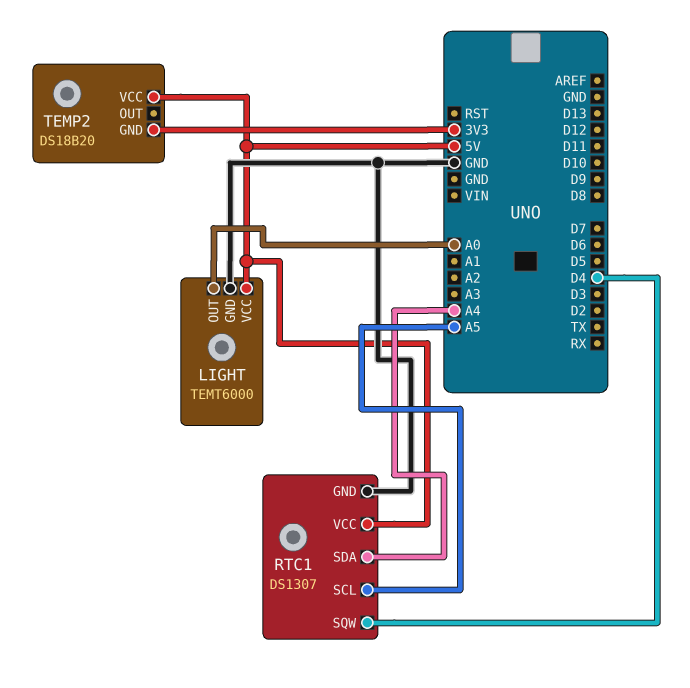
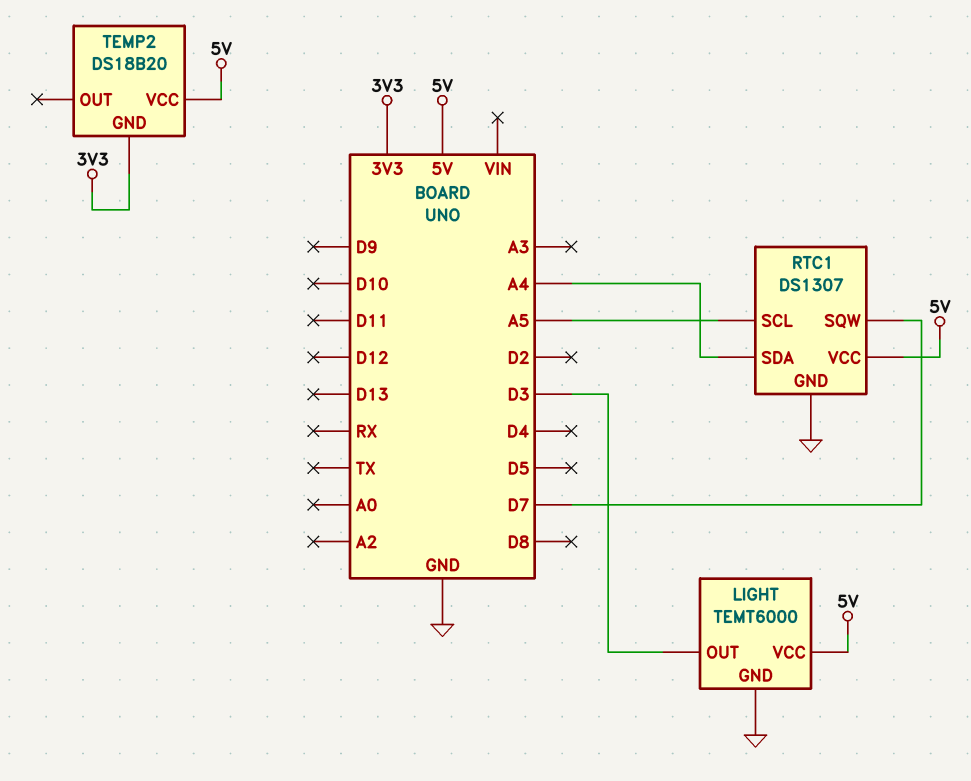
LIGHT pin OUT: A0 -> D3
RTC1 pin SQW: D4 -> D7

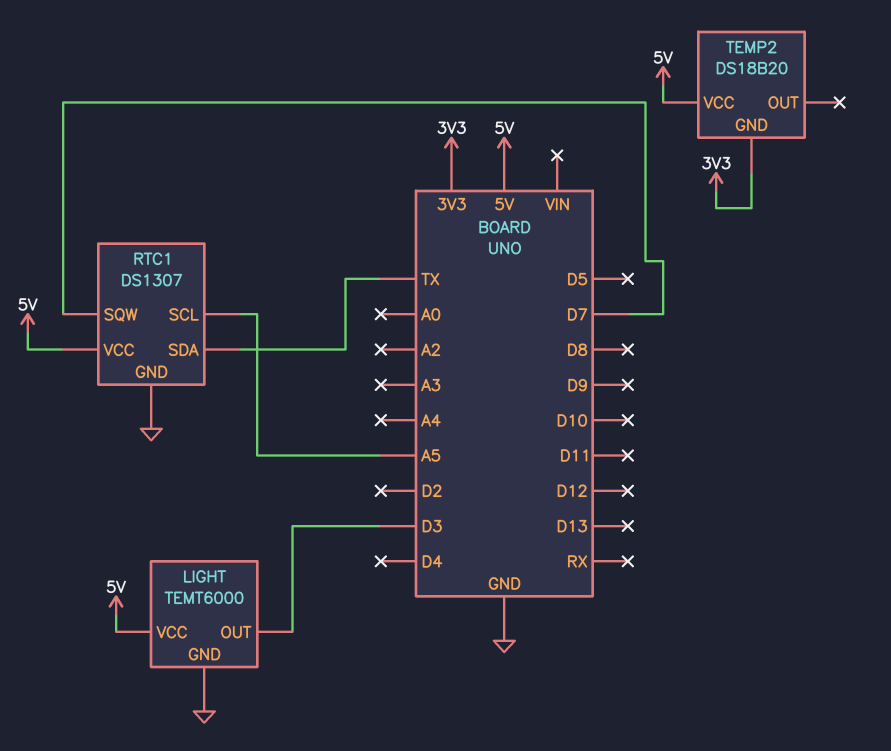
RTC1 pin SDA: A4 -> TX

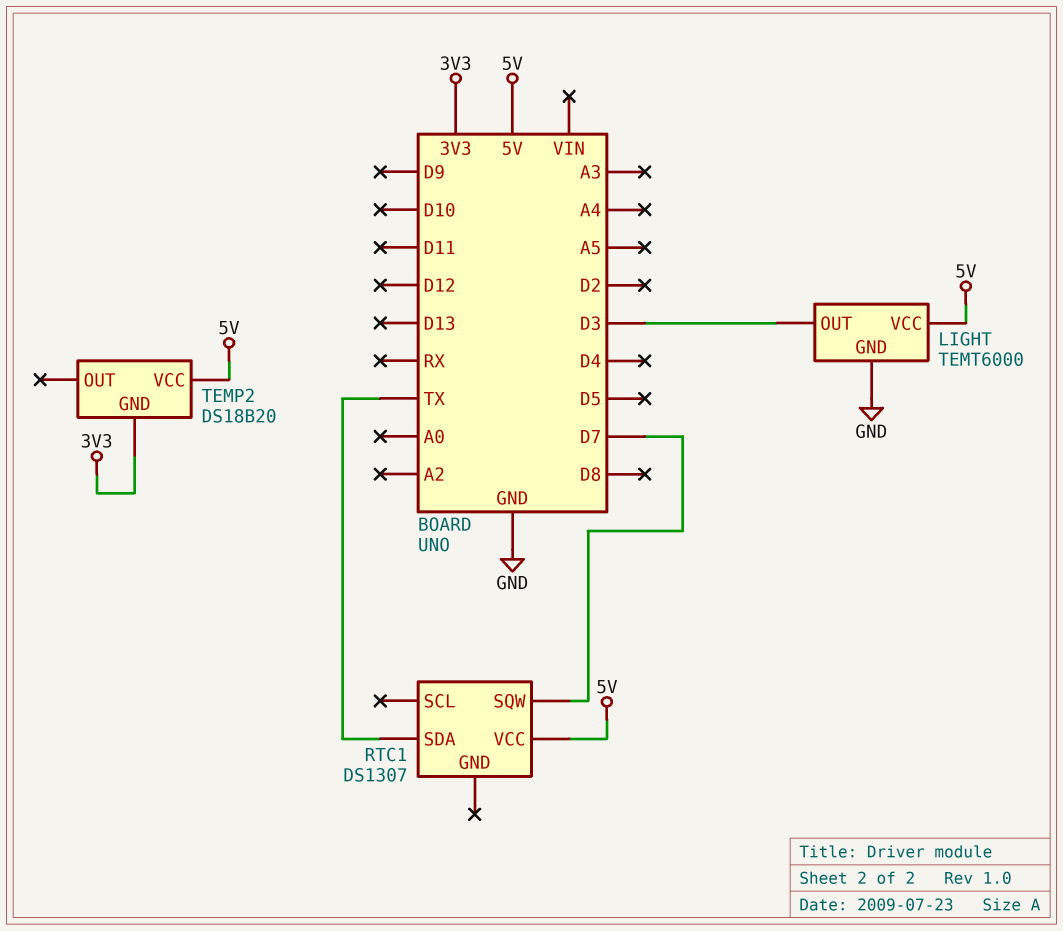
RTC1 pin GND: GND -> none
RTC1 pin SCL: A5 -> none

